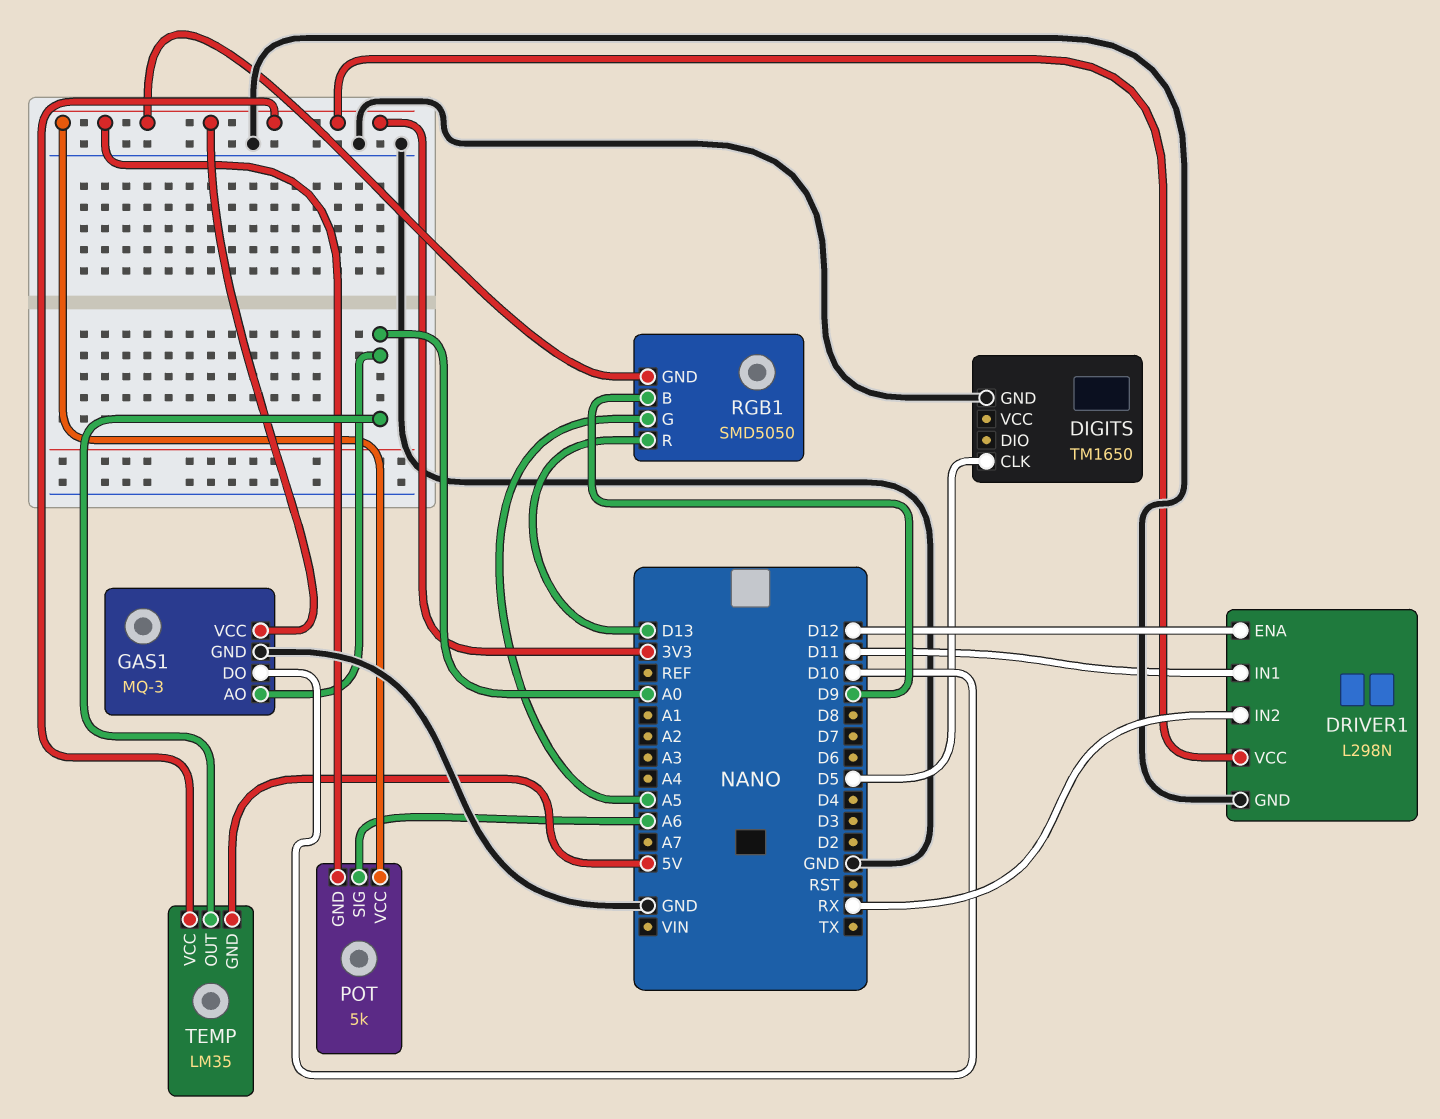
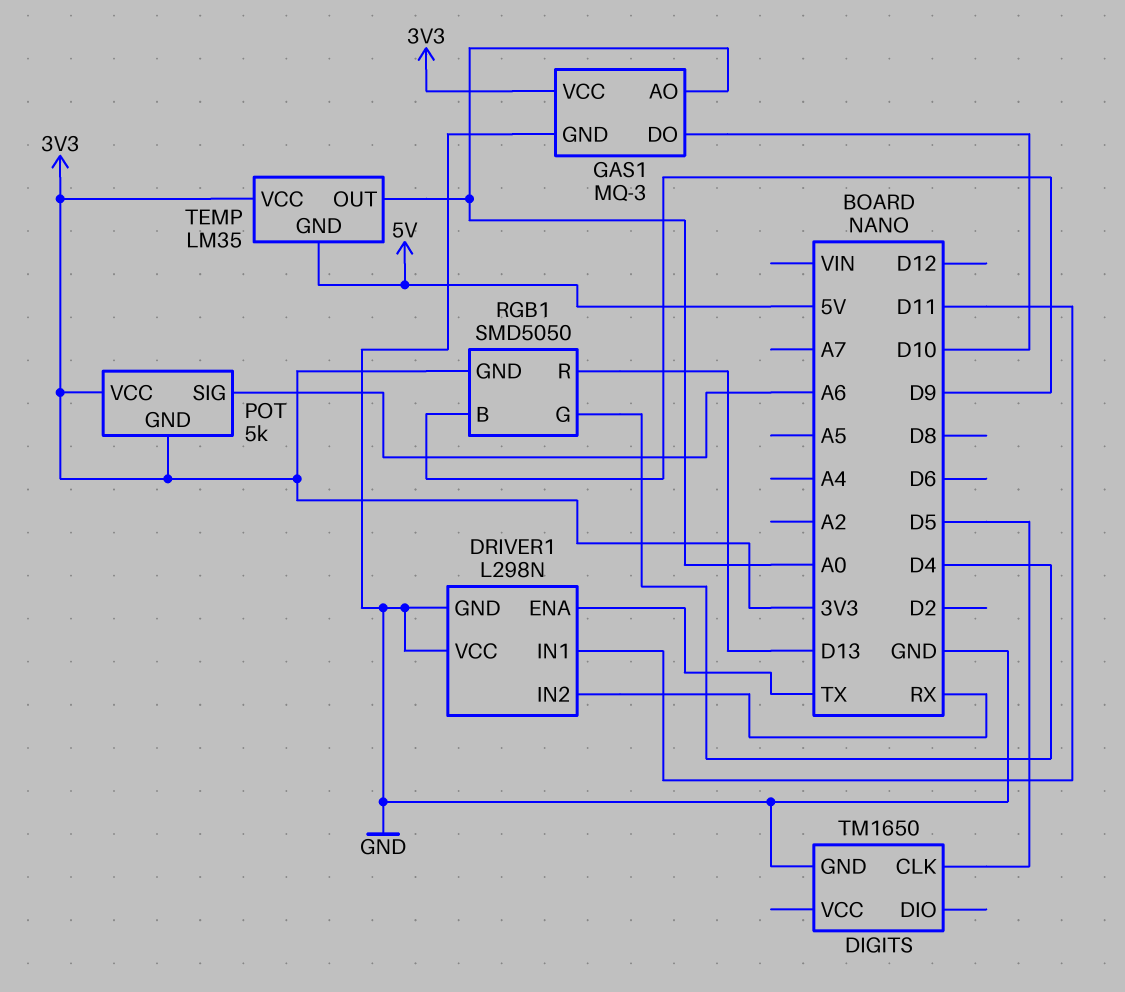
DRIVER1 pin ENA: D12 -> TX
DRIVER1 pin VCC: 3V3 -> GND
RGB1 pin G: A5 -> D4

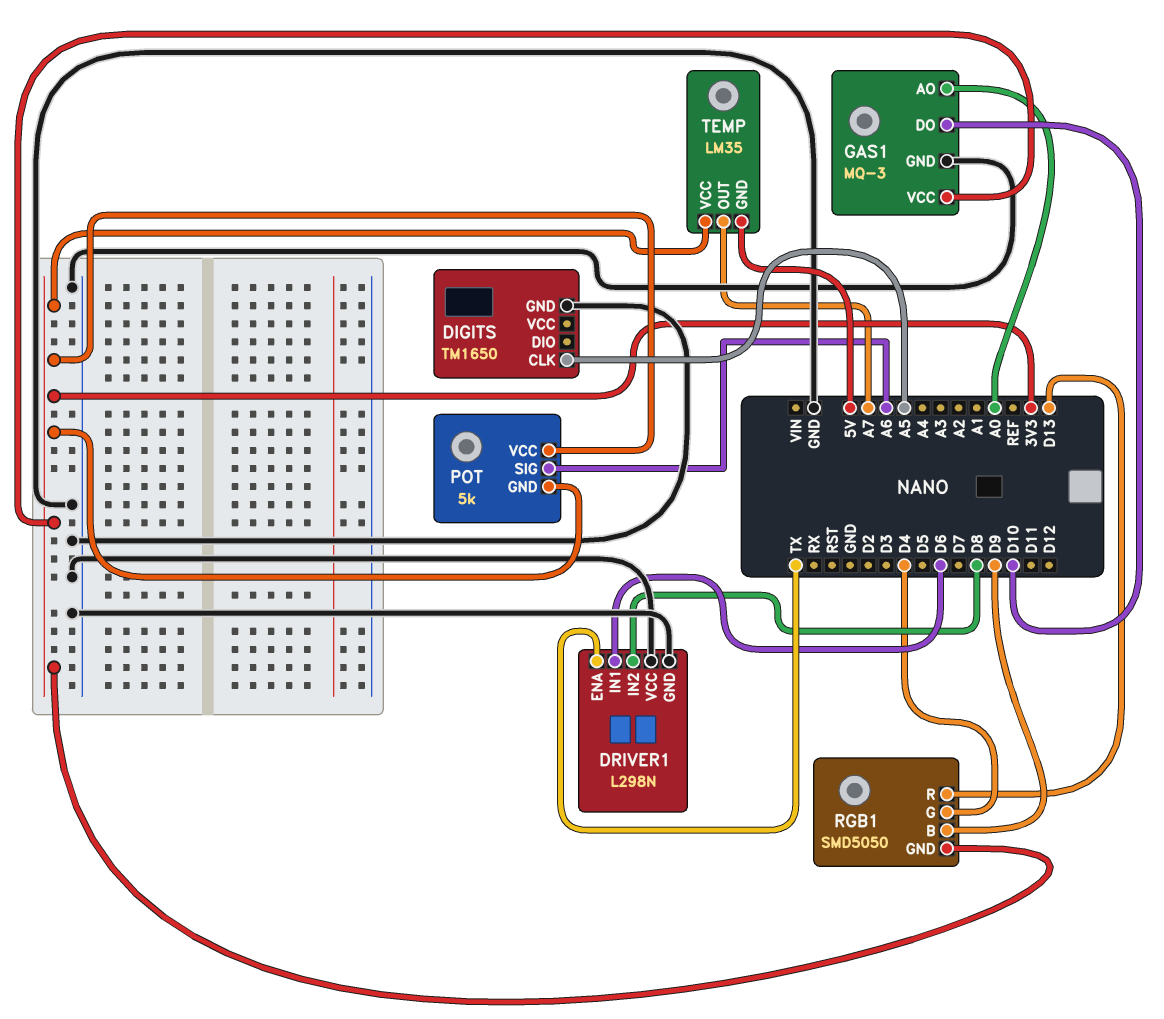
DIGITS pin CLK: D5 -> A5
DRIVER1 pin IN1: D11 -> D6
DRIVER1 pin IN2: RX -> D8
TEMP pin OUT: A0 -> A7

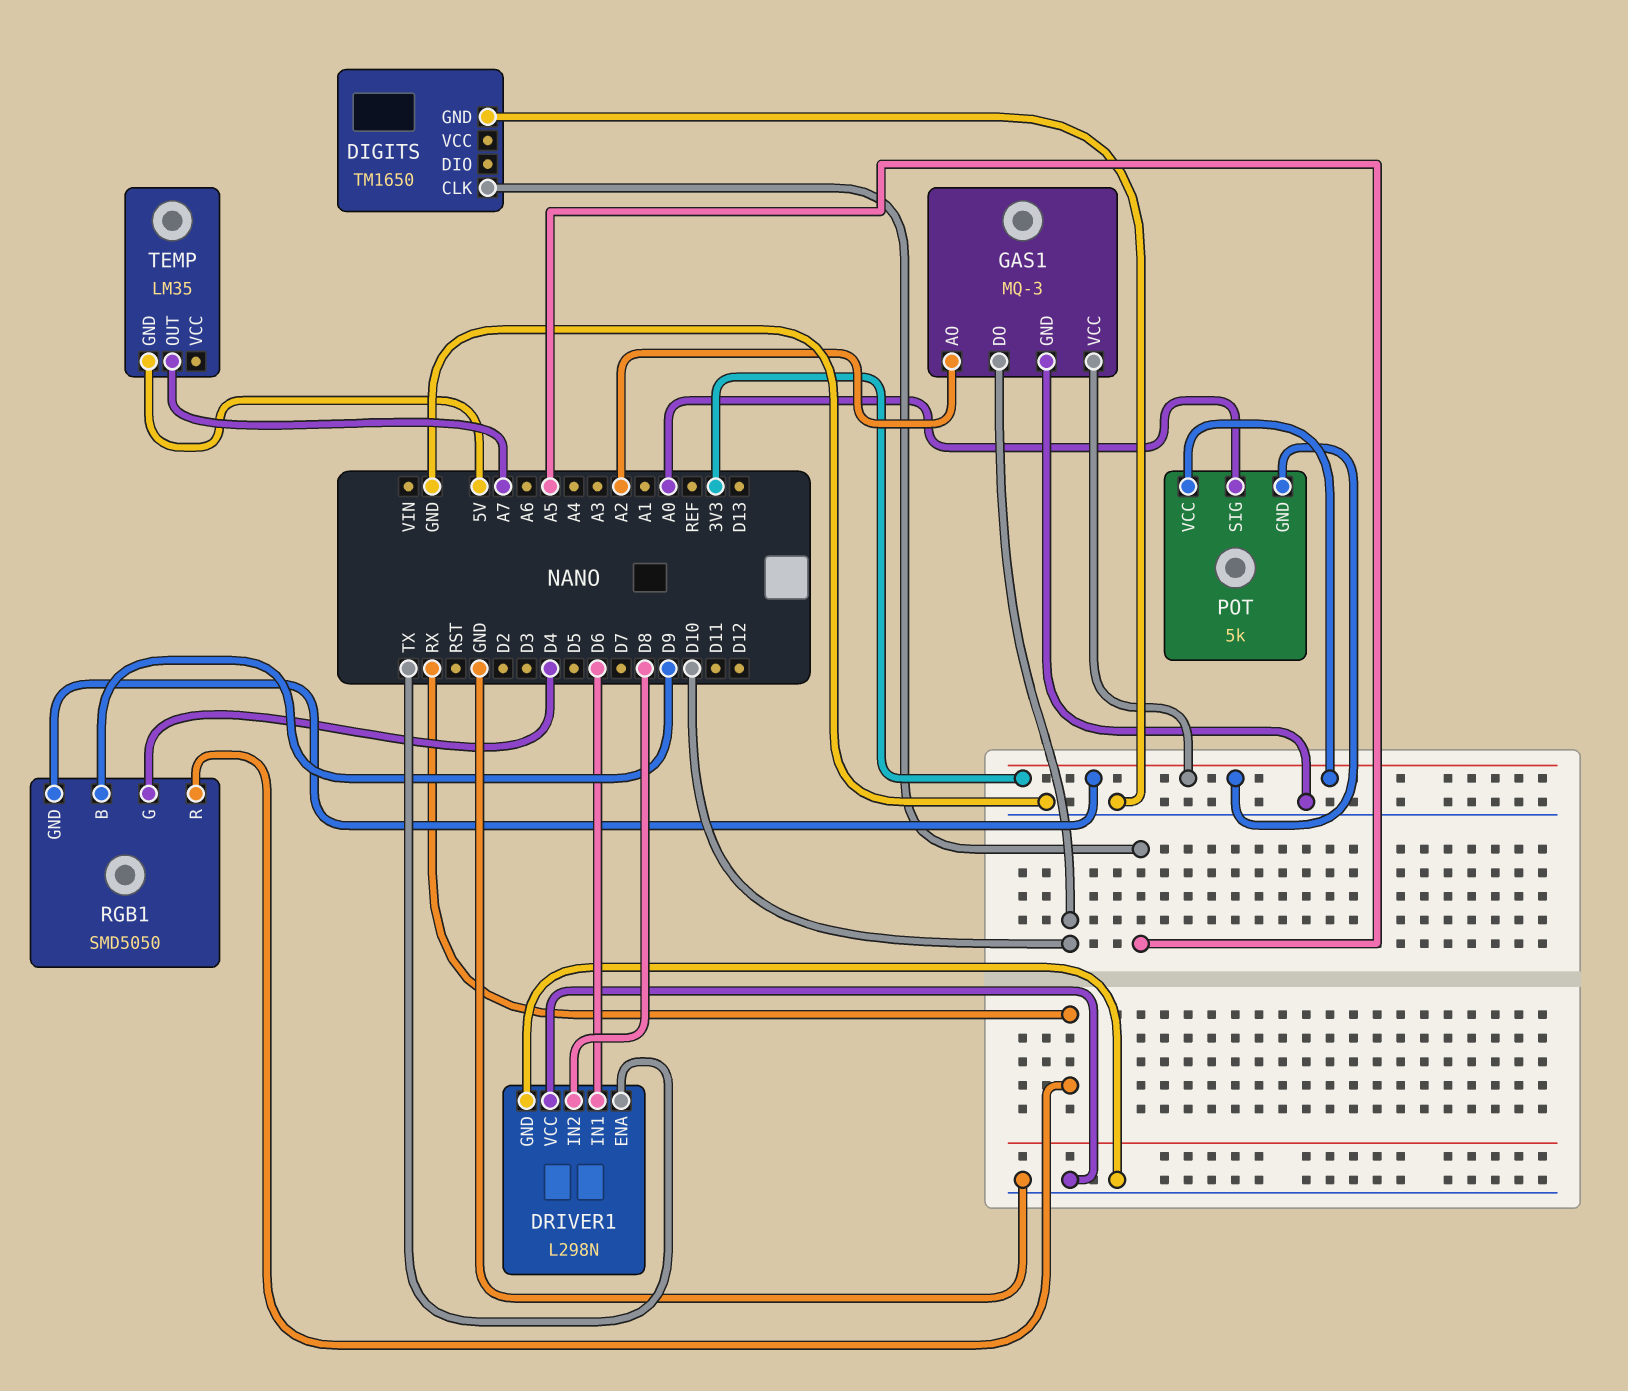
GAS1 pin AO: A0 -> A2
POT pin SIG: A6 -> A0
RGB1 pin R: D13 -> RX
TEMP pin VCC: 3V3 -> none

